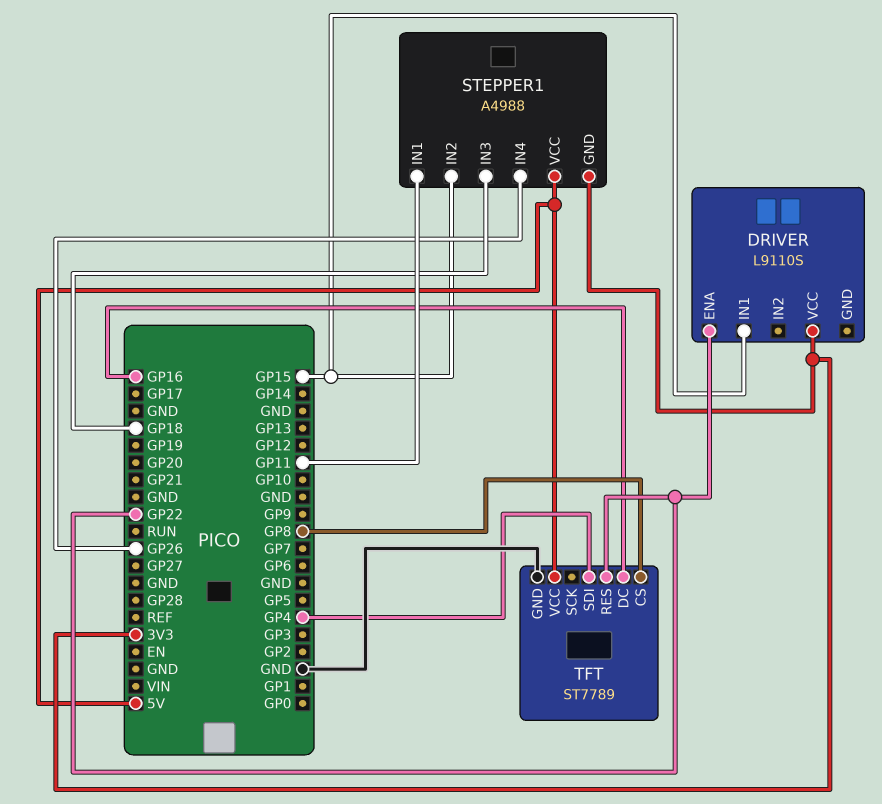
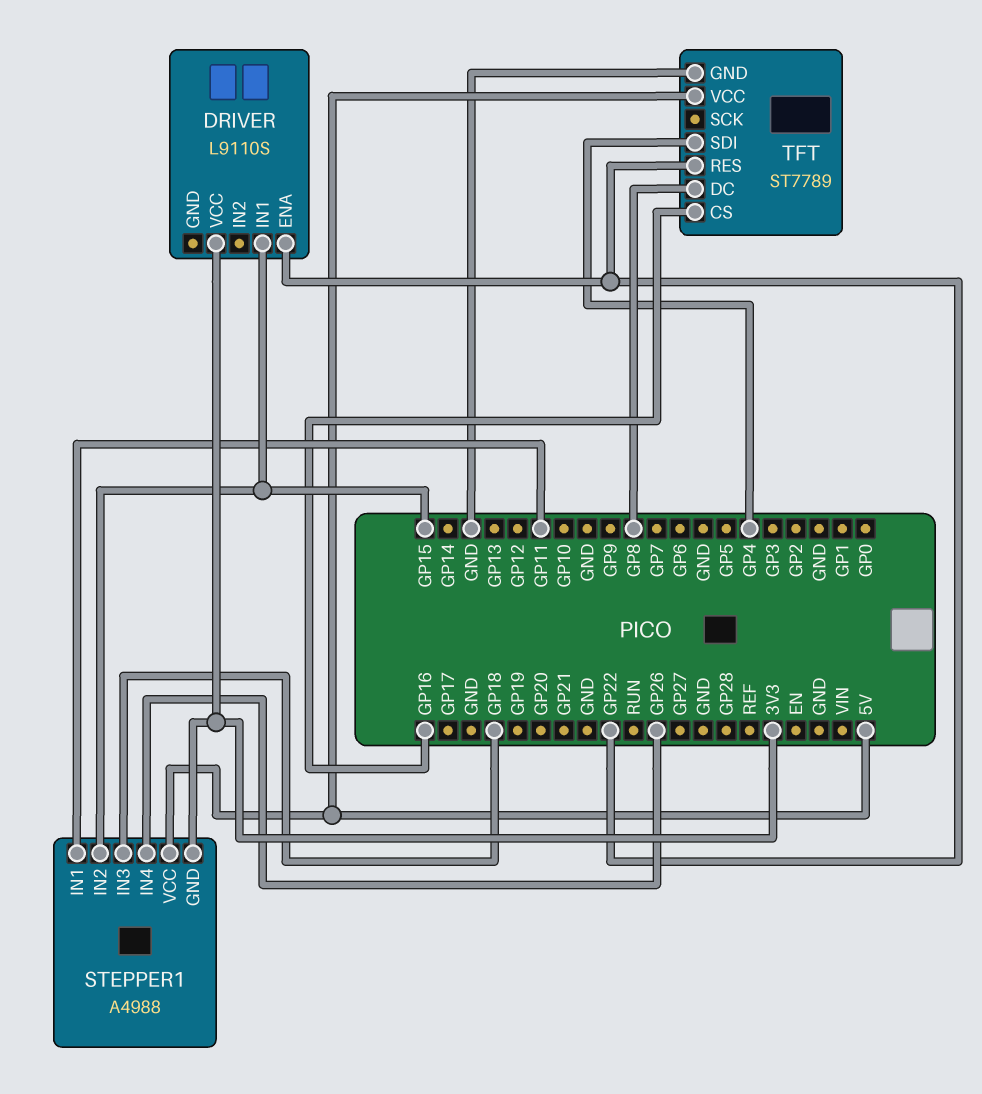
TFT pin CS: GP8 -> GP16
TFT pin DC: GP16 -> GP8

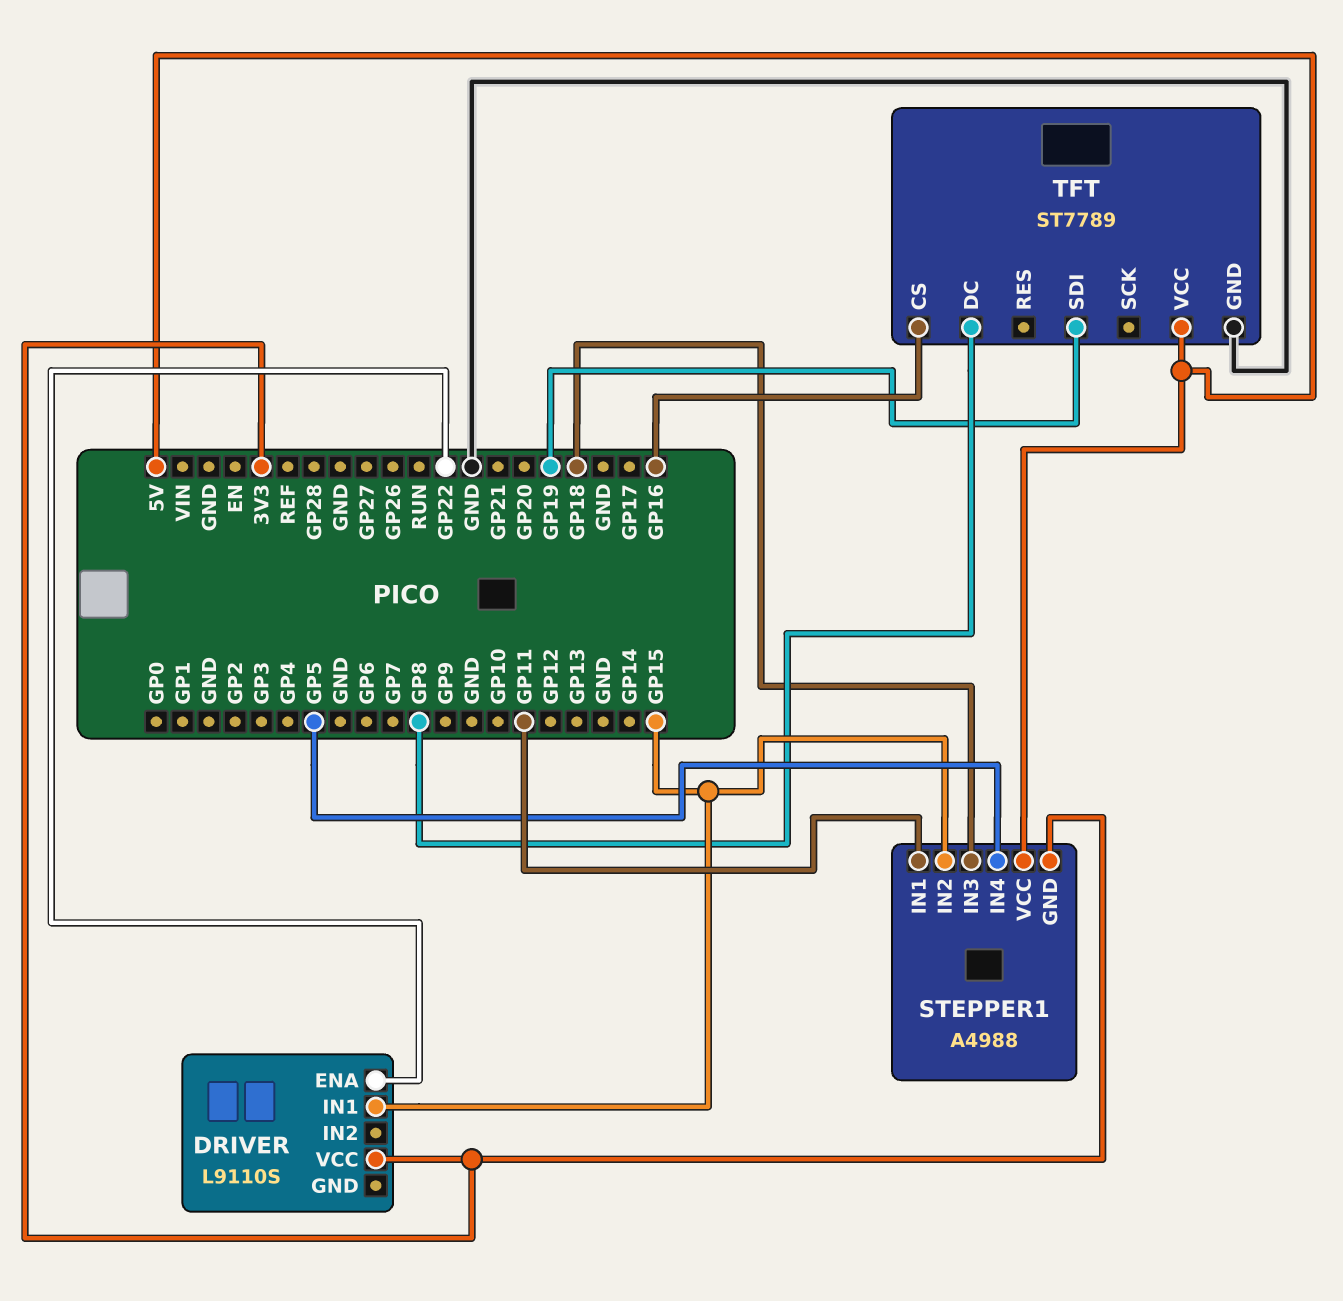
STEPPER1 pin IN4: GP26 -> GP5
TFT pin RES: GP22 -> none
TFT pin SDI: GP4 -> GP19

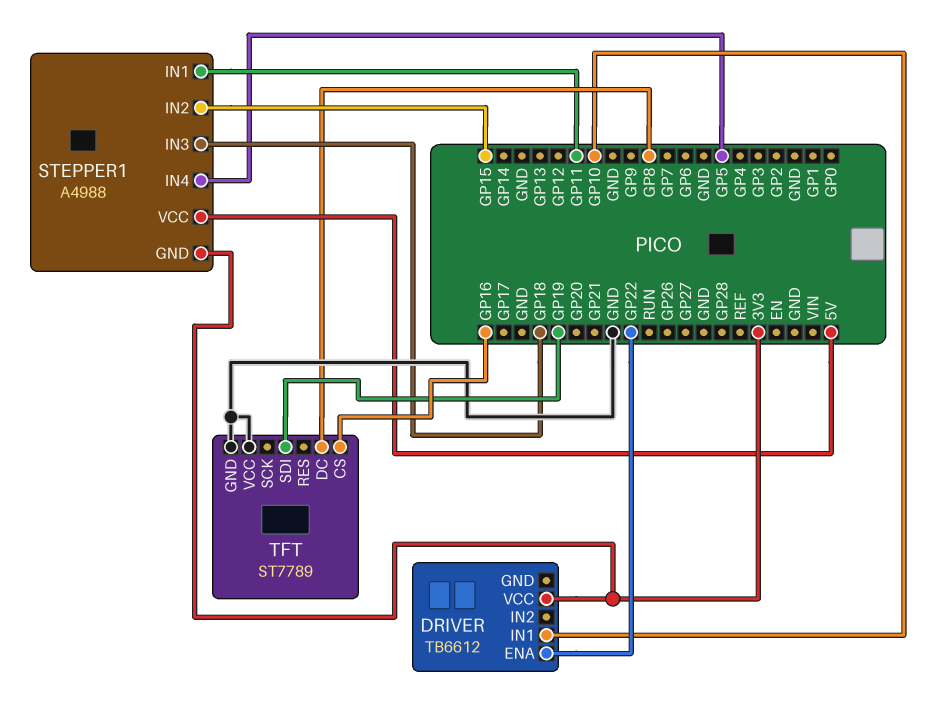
DRIVER: L9110S -> TB6612
DRIVER pin IN1: GP15 -> GP10
TFT pin VCC: 5V -> GND

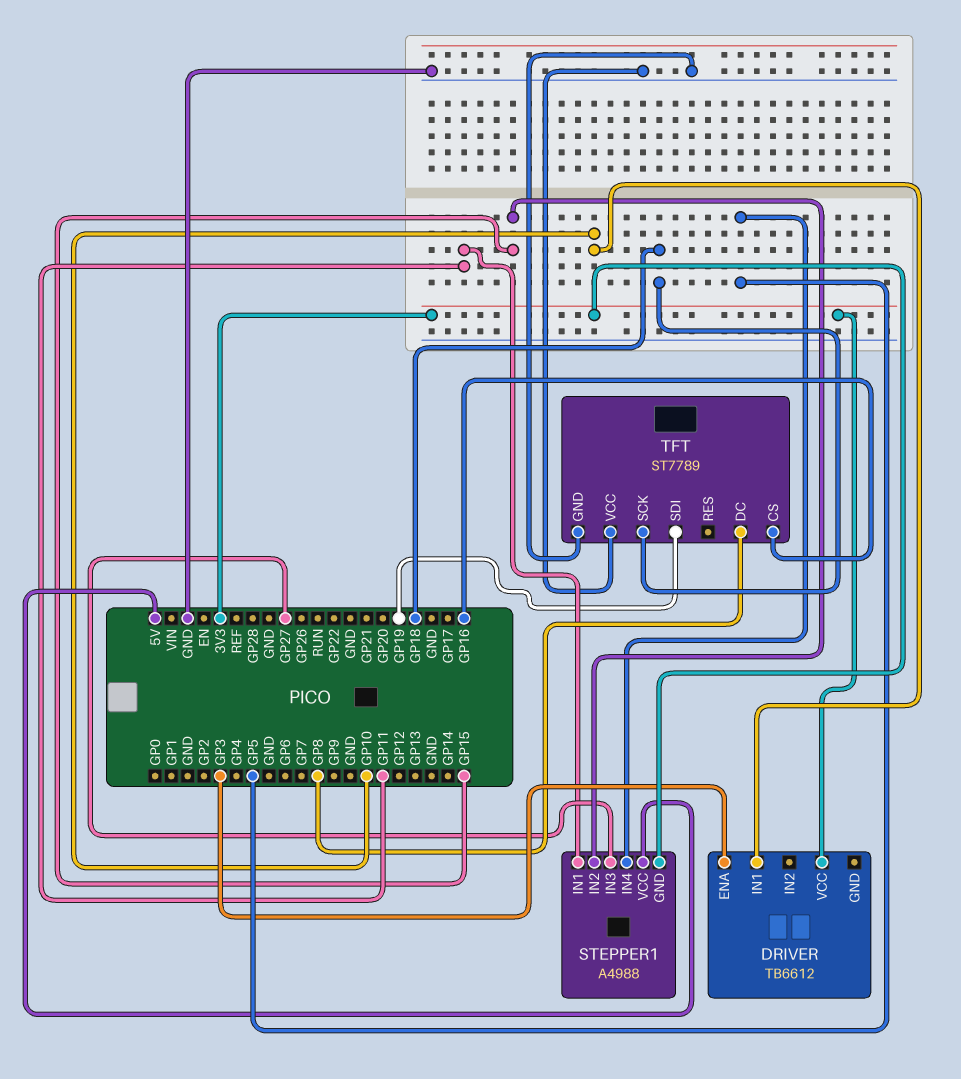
DRIVER pin ENA: GP22 -> GP3
STEPPER1 pin IN3: GP18 -> GP27
TFT pin SCK: none -> GP18

